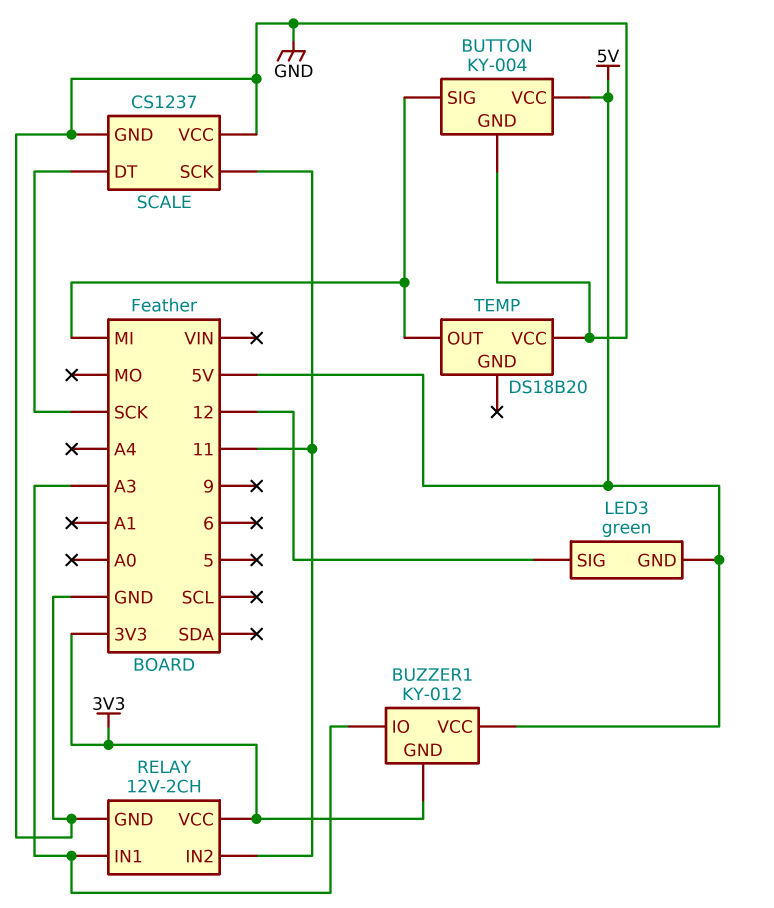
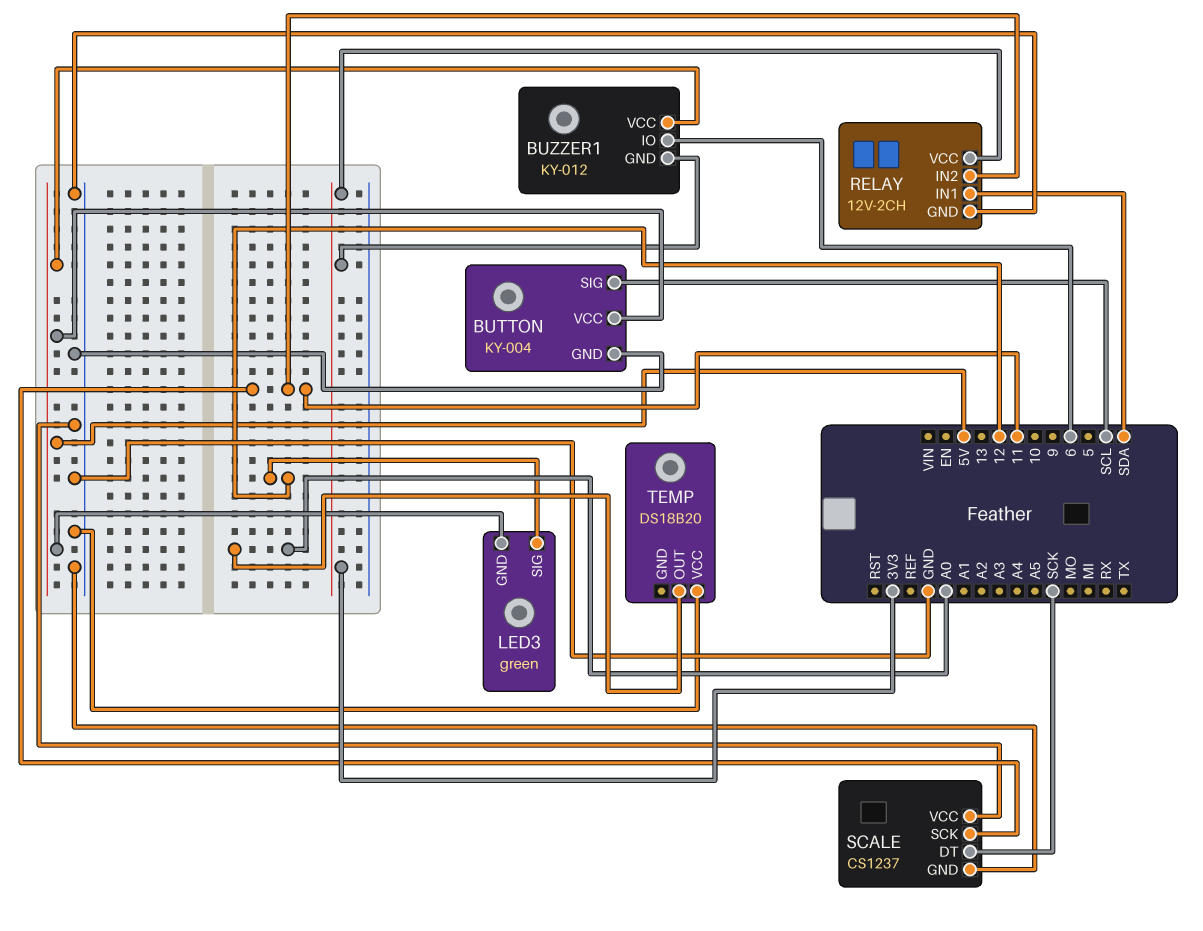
BUTTON pin SIG: MI -> SCL
BUZZER1 pin IO: A3 -> 6
RELAY pin IN1: A3 -> SDA
TEMP pin OUT: MI -> A0

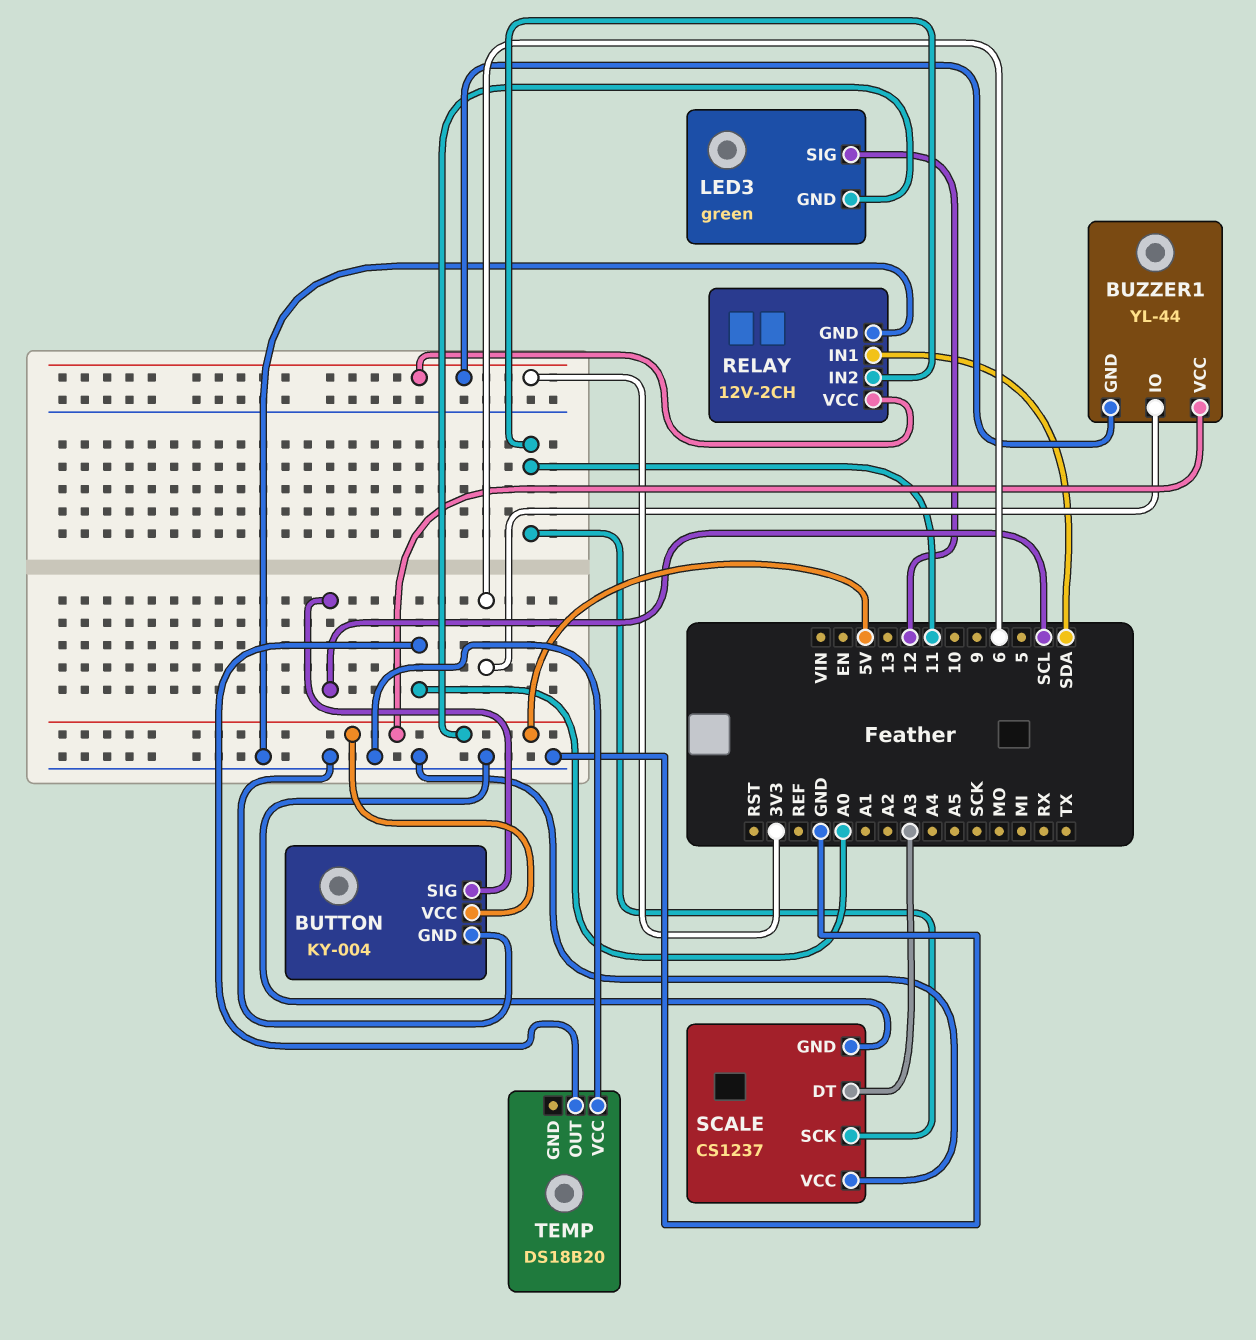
BUZZER1: KY-012 -> YL-44
SCALE pin DT: SCK -> A3

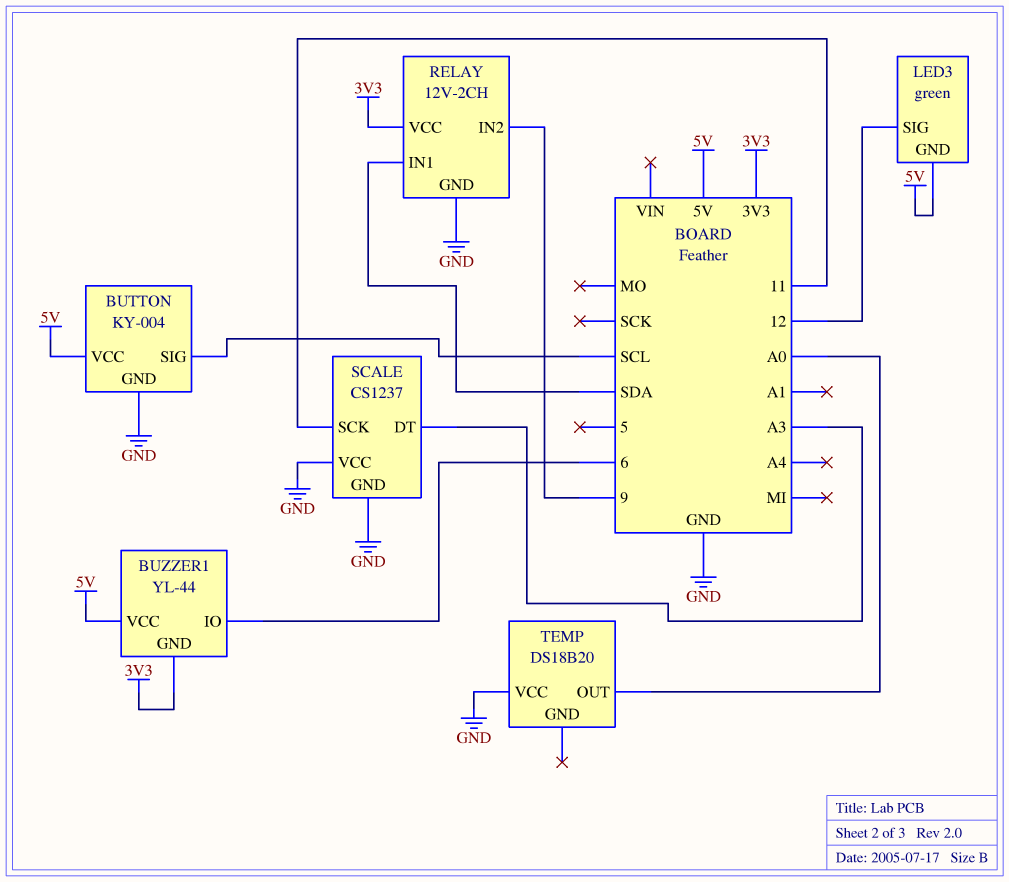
RELAY pin IN2: 11 -> 9

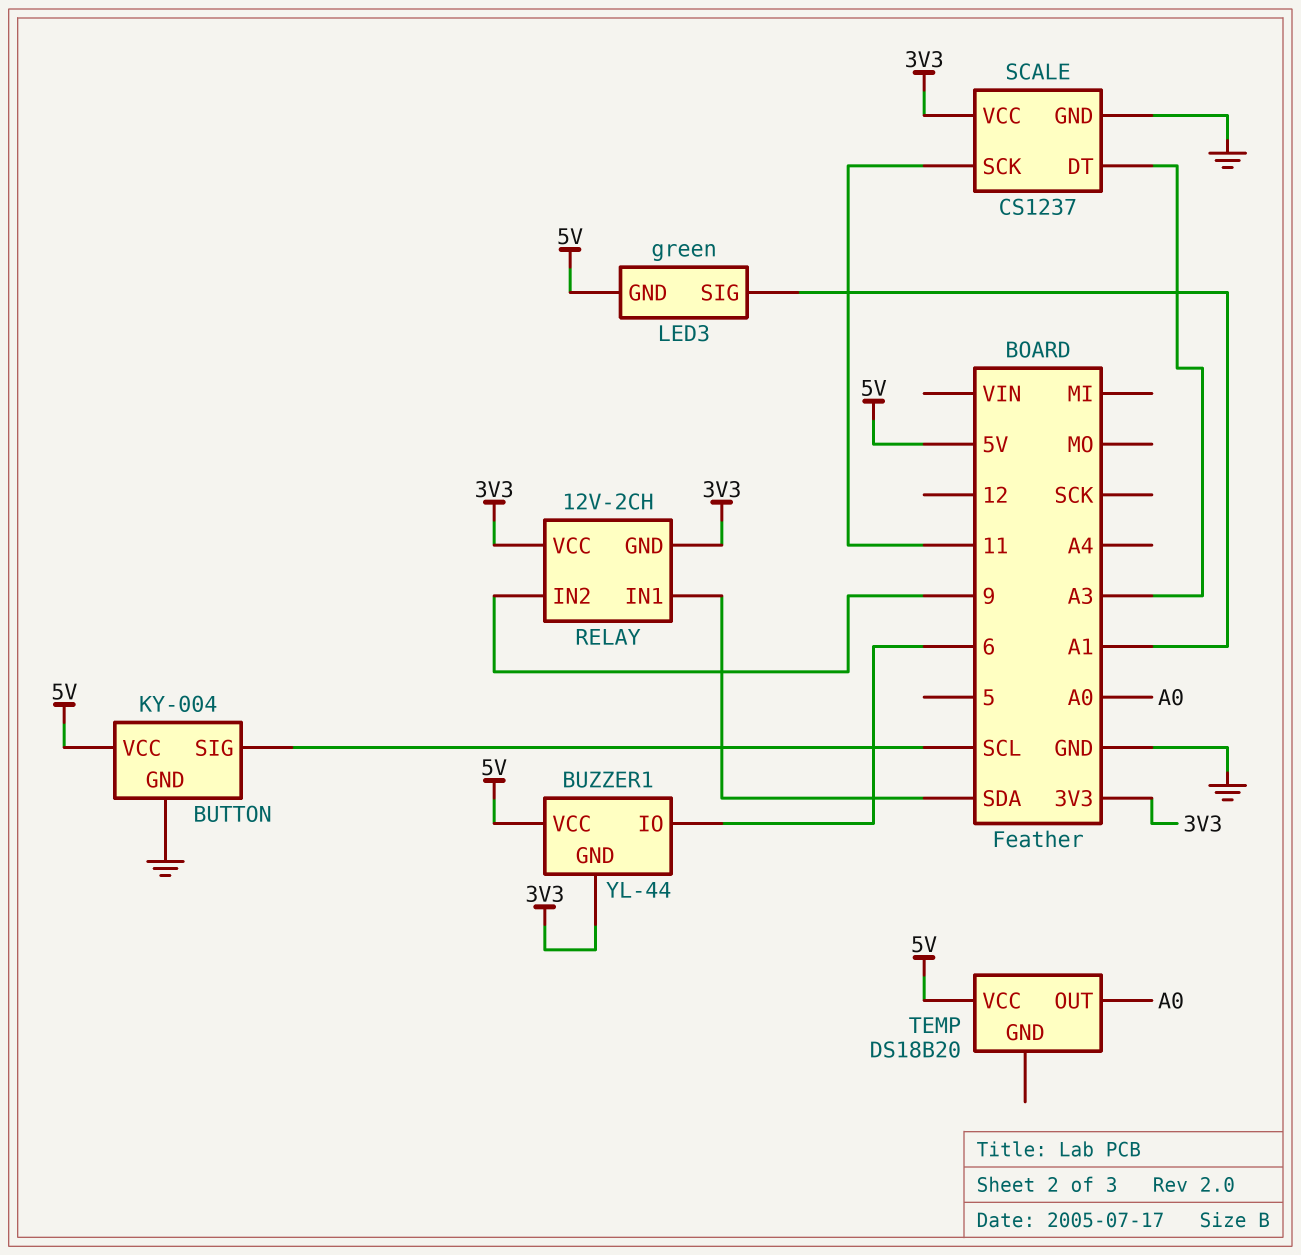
LED3 pin SIG: 12 -> A1
RELAY pin GND: GND -> 3V3
SCALE pin VCC: GND -> 3V3
TEMP pin VCC: GND -> 5V

